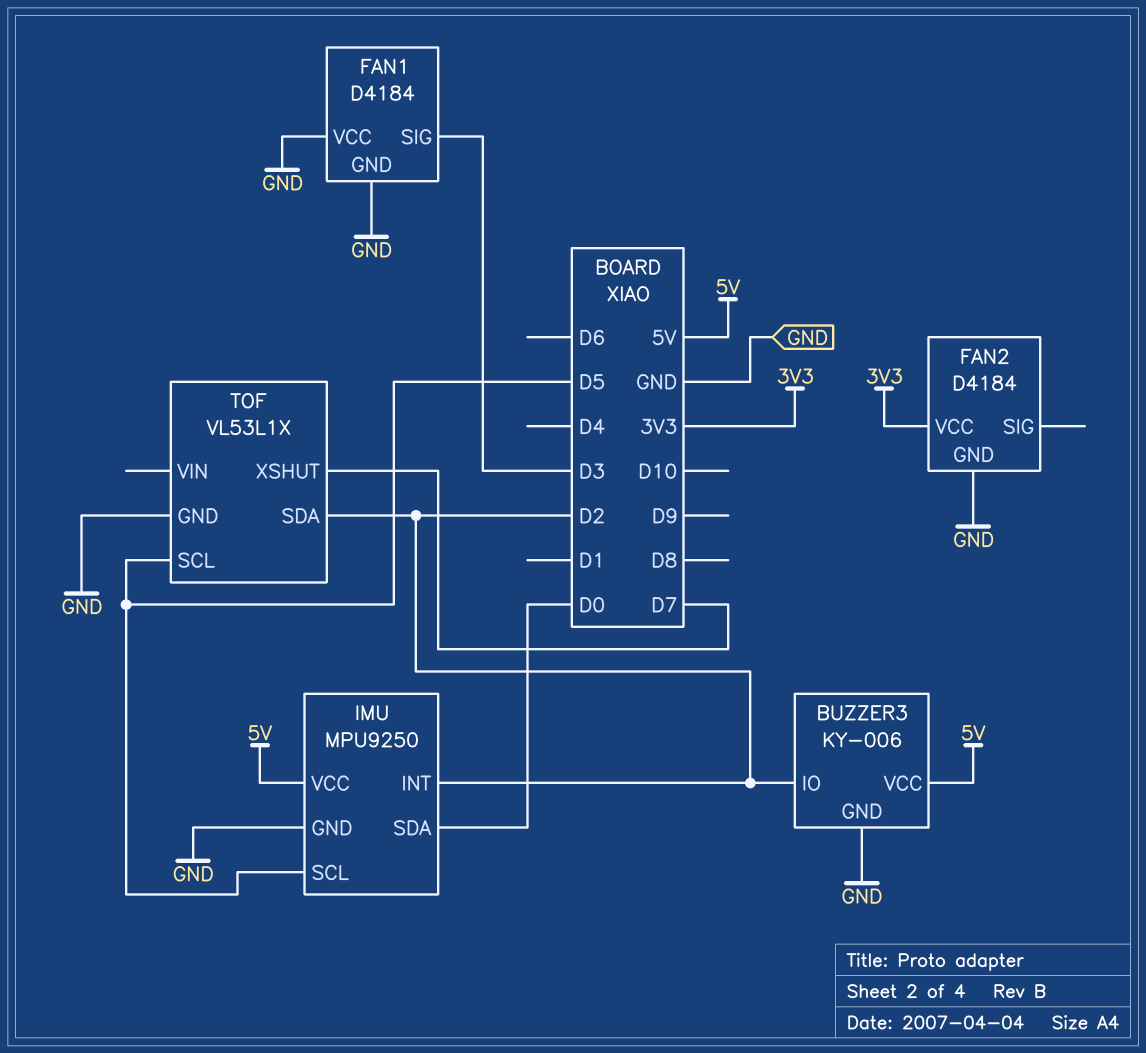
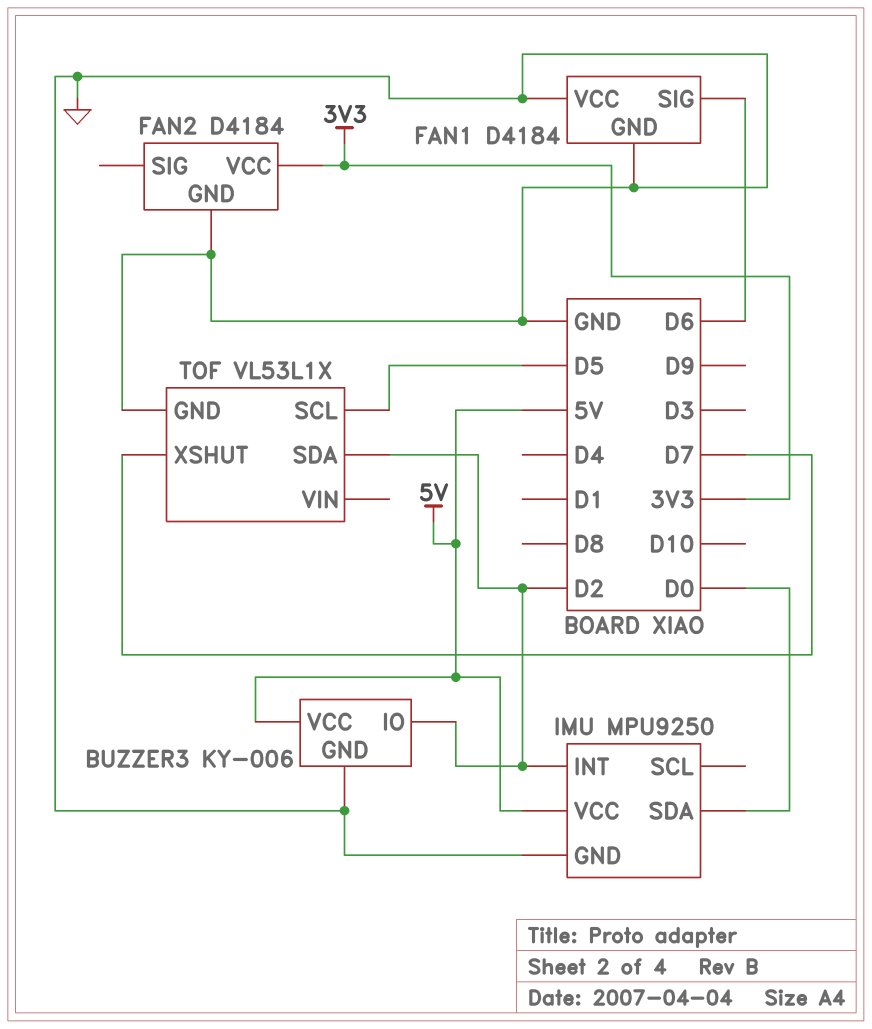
FAN1 pin SIG: D3 -> D6
IMU pin SCL: D5 -> none

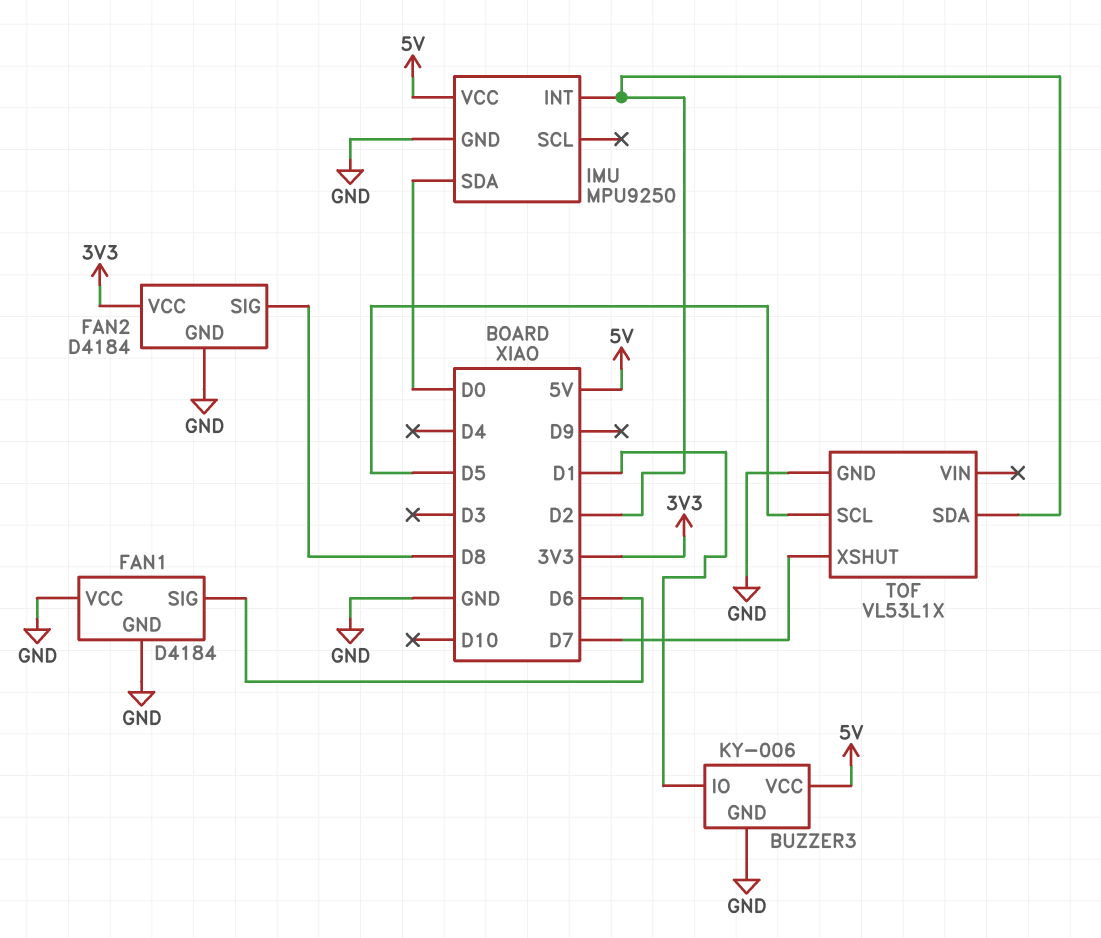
BUZZER3 pin IO: D2 -> D1
FAN2 pin SIG: none -> D8

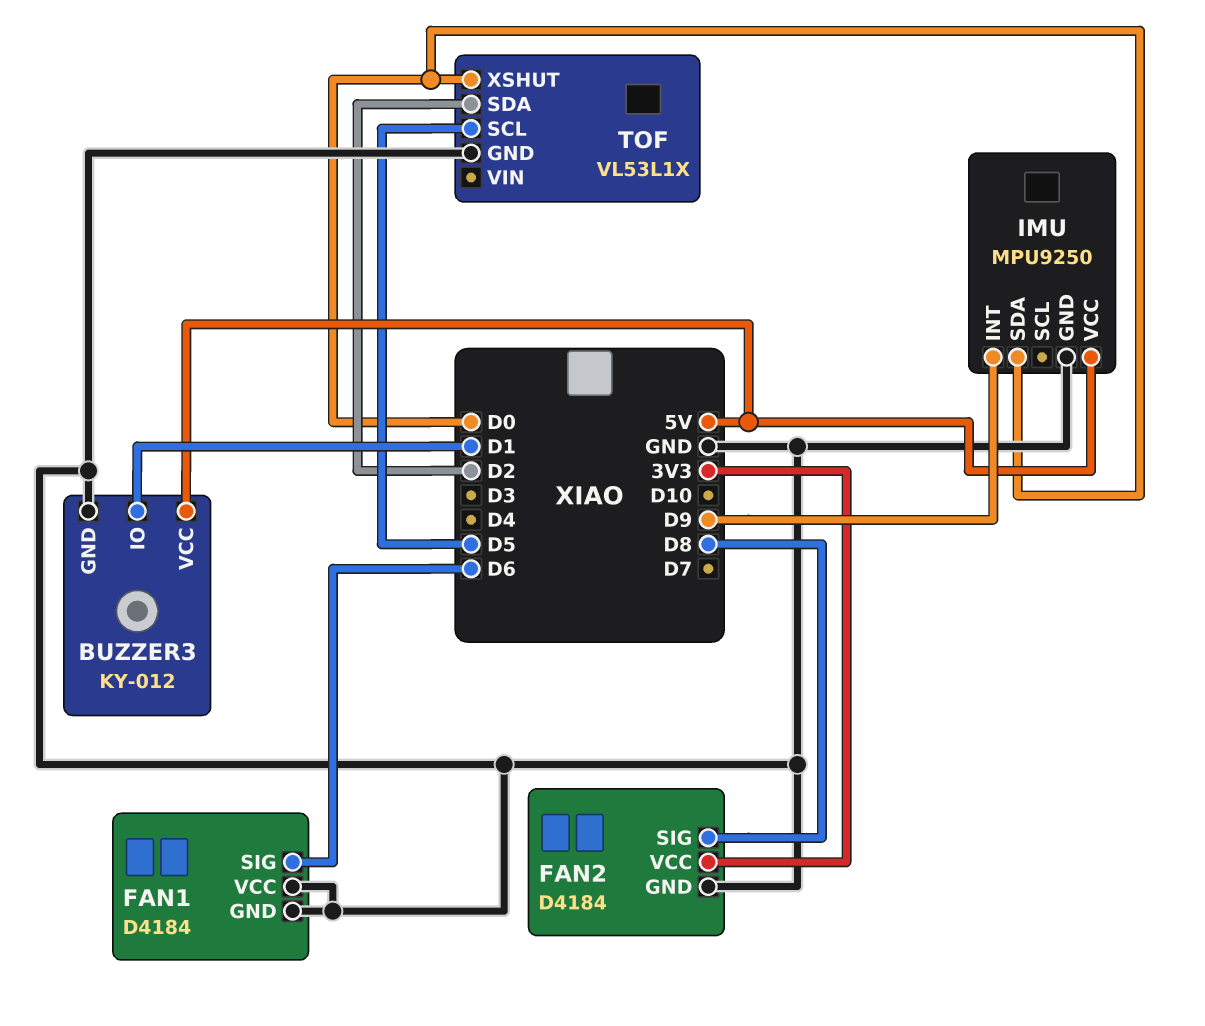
BUZZER3: KY-006 -> KY-012
IMU pin INT: D2 -> D9
TOF pin XSHUT: D7 -> D0

